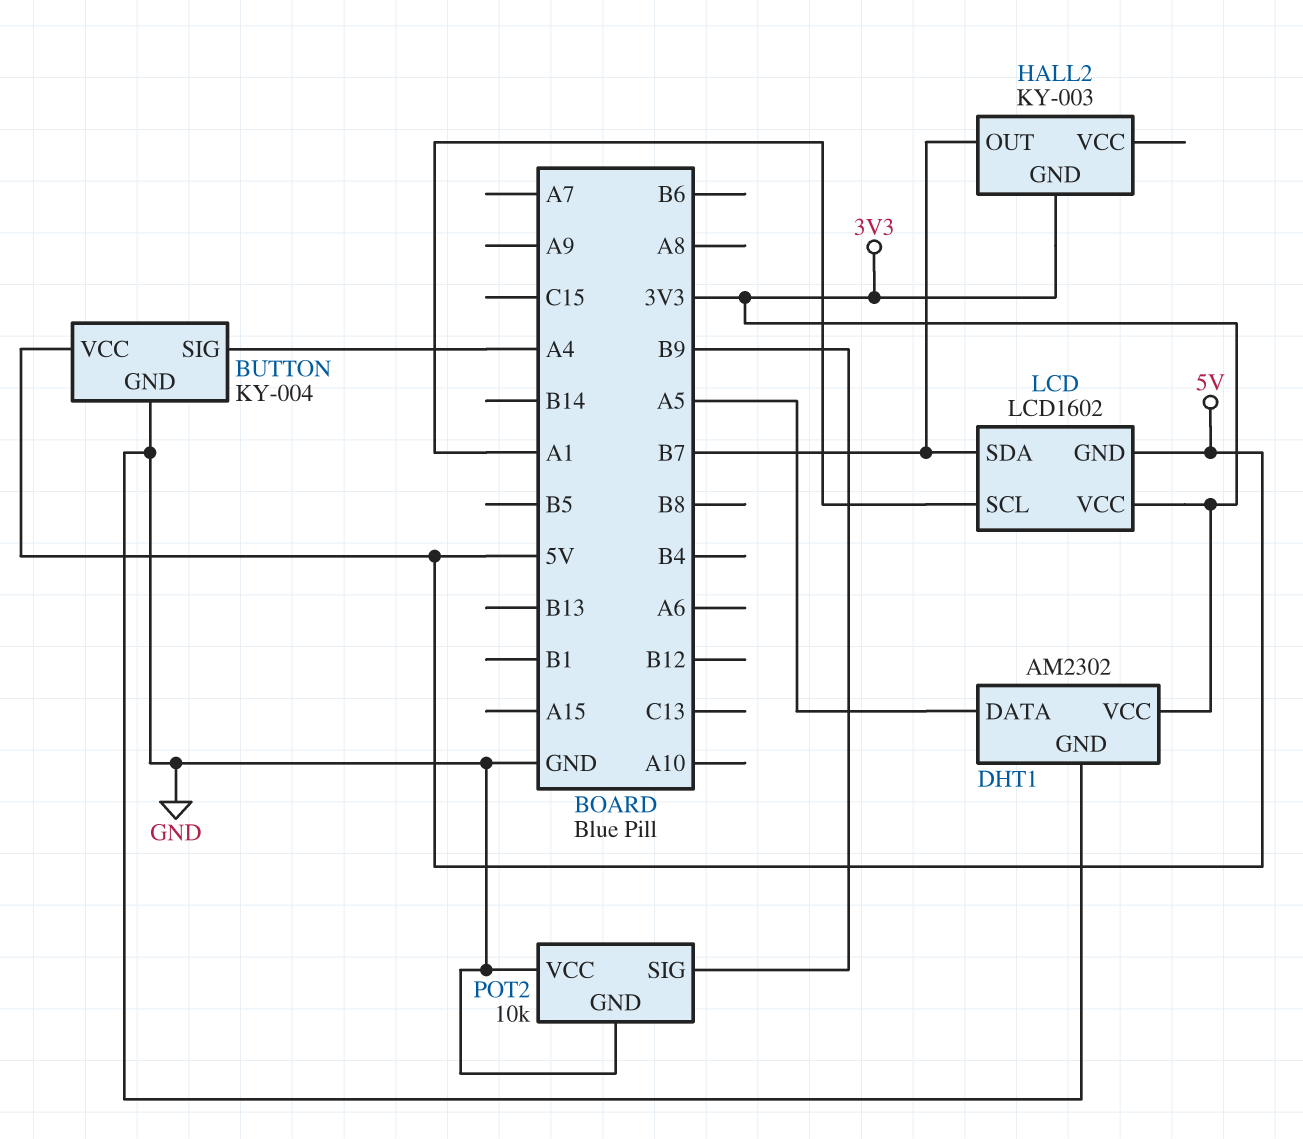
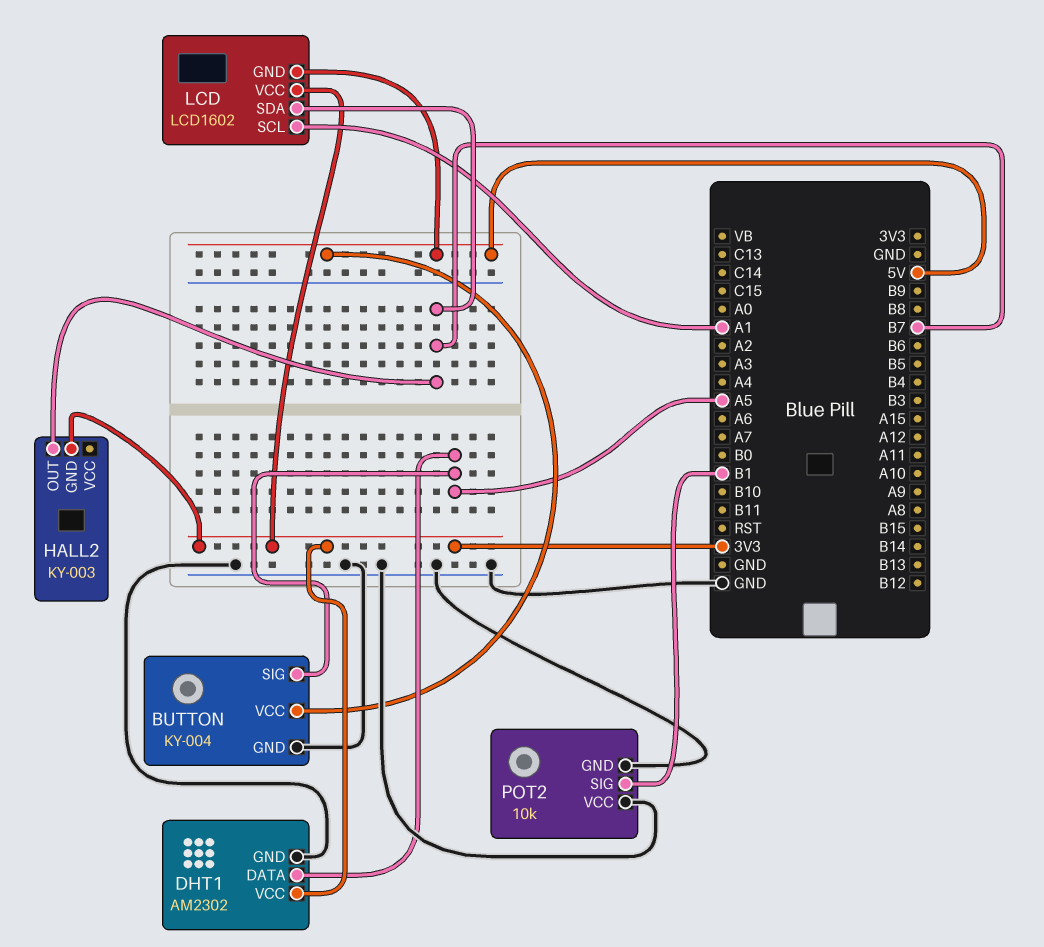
BUTTON pin SIG: A4 -> A5
POT2 pin SIG: B9 -> B1

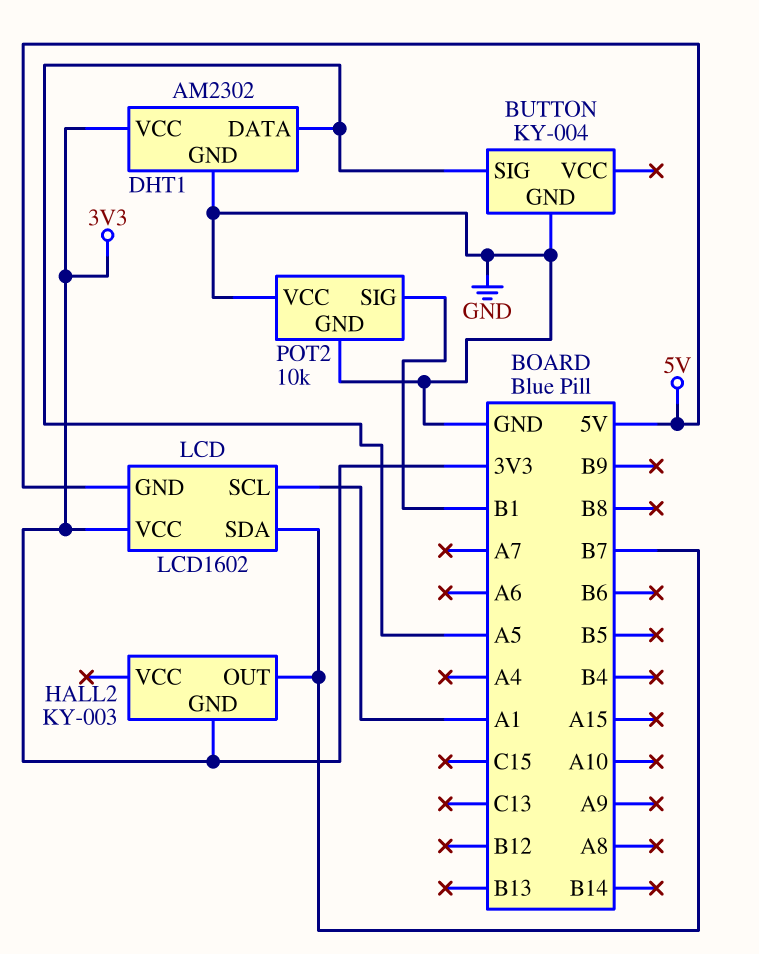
BUTTON pin VCC: 5V -> none

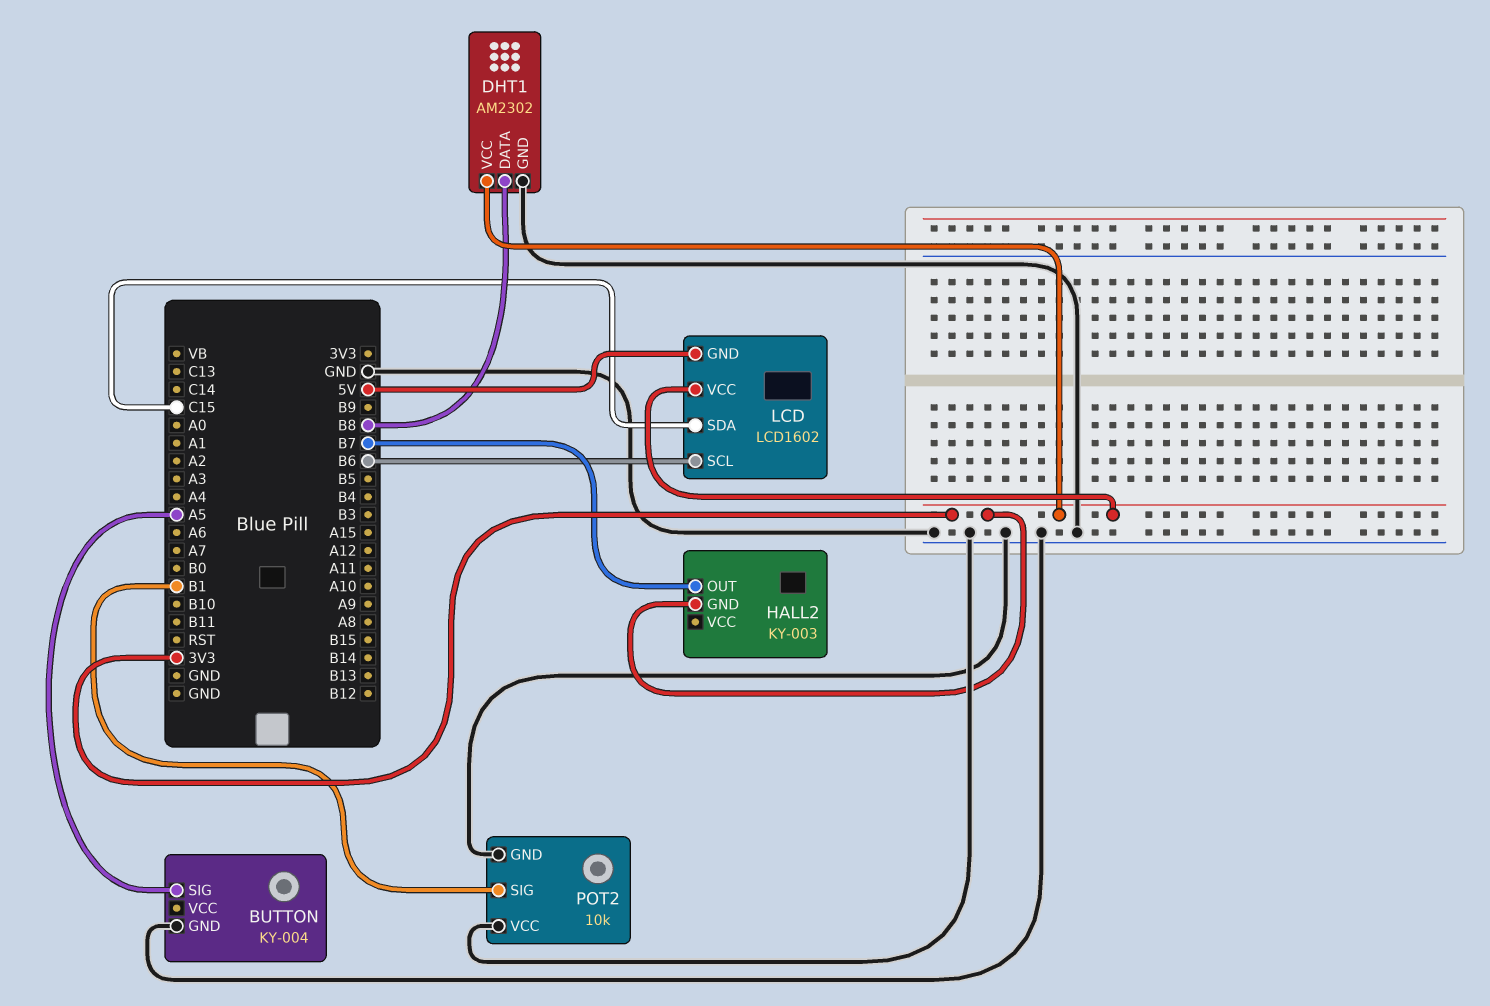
DHT1 pin DATA: A5 -> B8
LCD pin SCL: A1 -> B6
LCD pin SDA: B7 -> C15

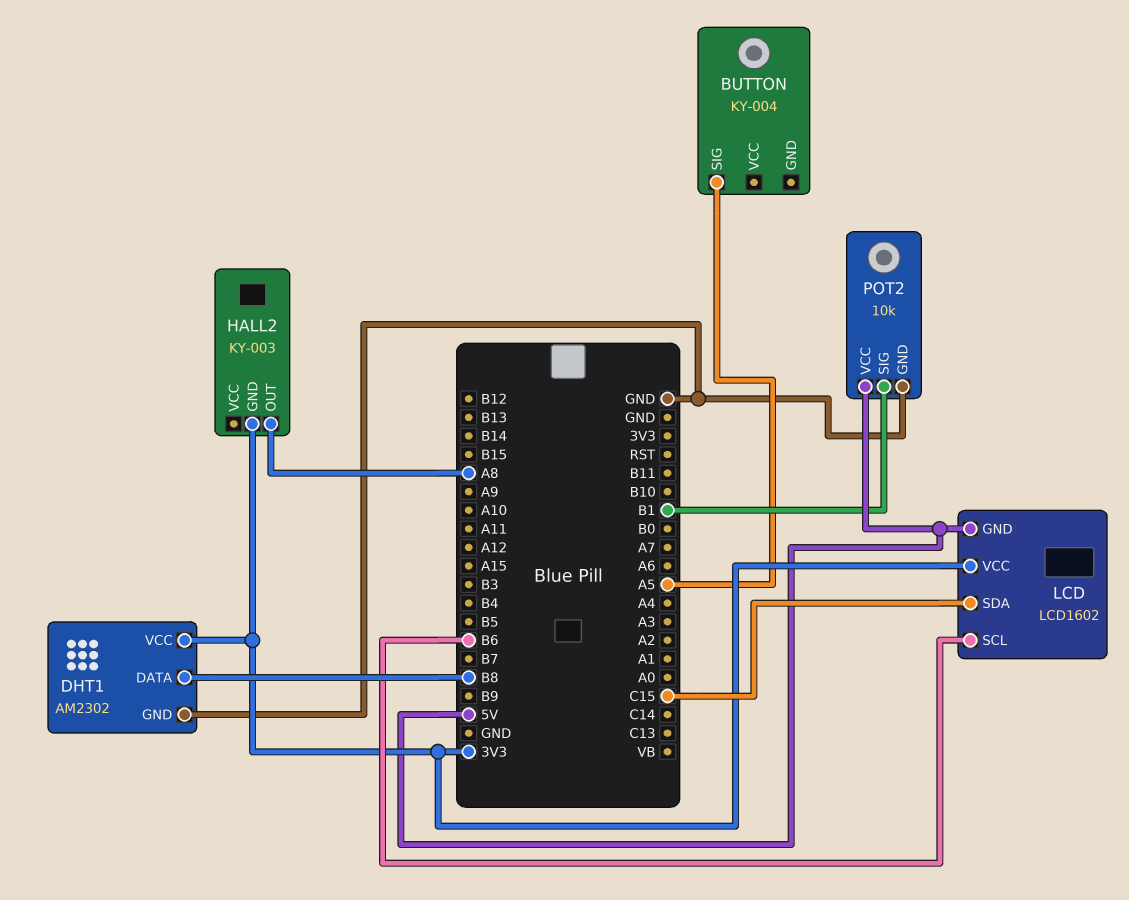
BUTTON pin GND: GND -> none
HALL2 pin OUT: B7 -> A8
POT2 pin VCC: GND -> 5V

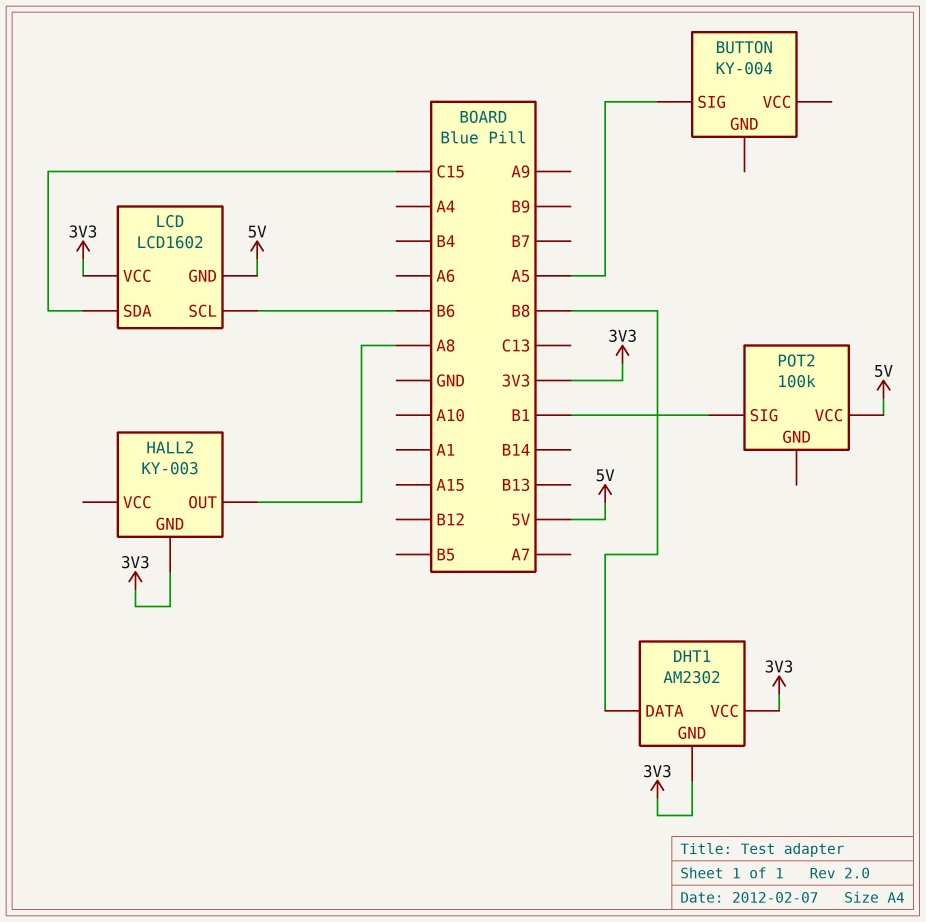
DHT1 pin GND: GND -> 3V3
POT2: 10k -> 100k
POT2 pin GND: GND -> none

